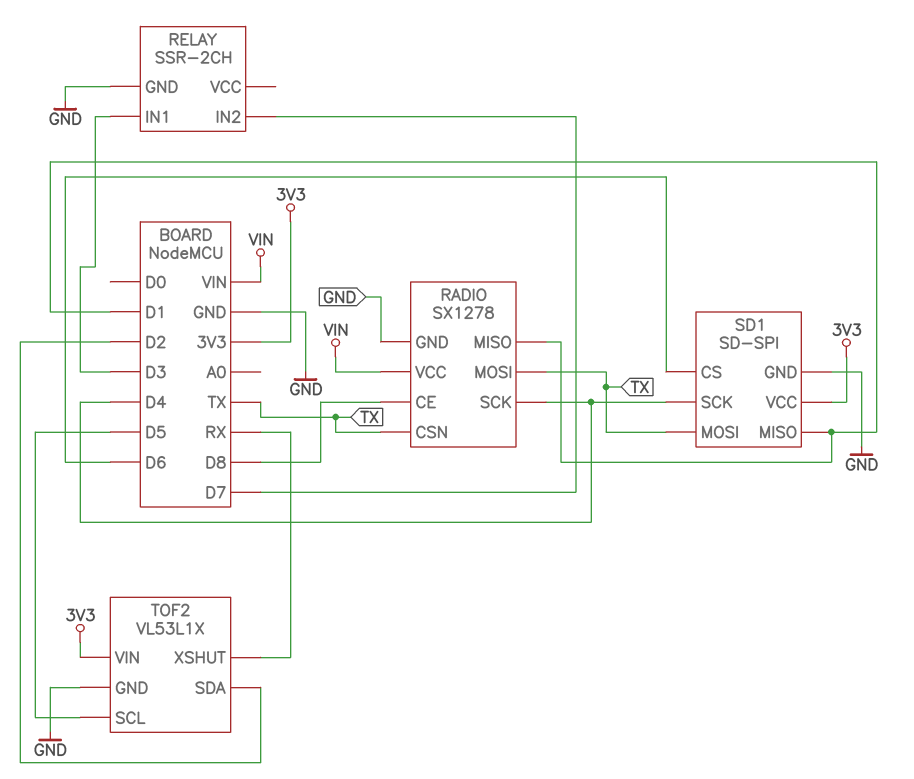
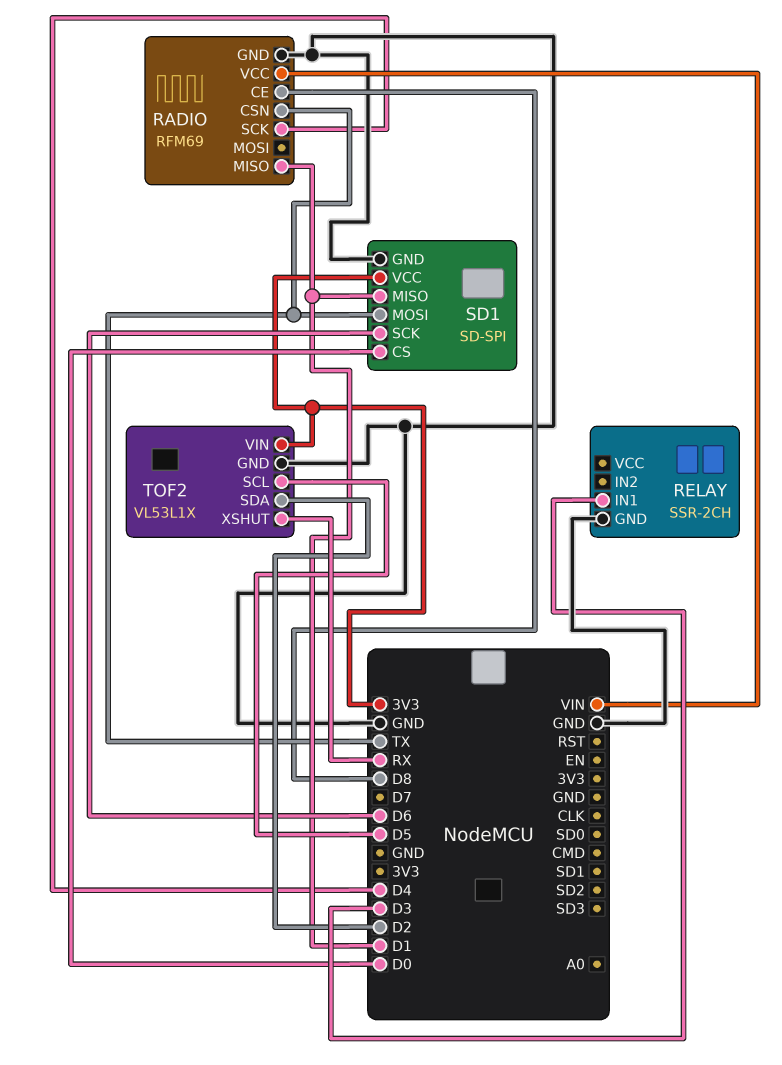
RADIO: SX1278 -> RFM69
RADIO pin MOSI: TX -> none
RELAY pin IN2: D7 -> none
SD1 pin CS: D6 -> D0
SD1 pin SCK: D4 -> D6

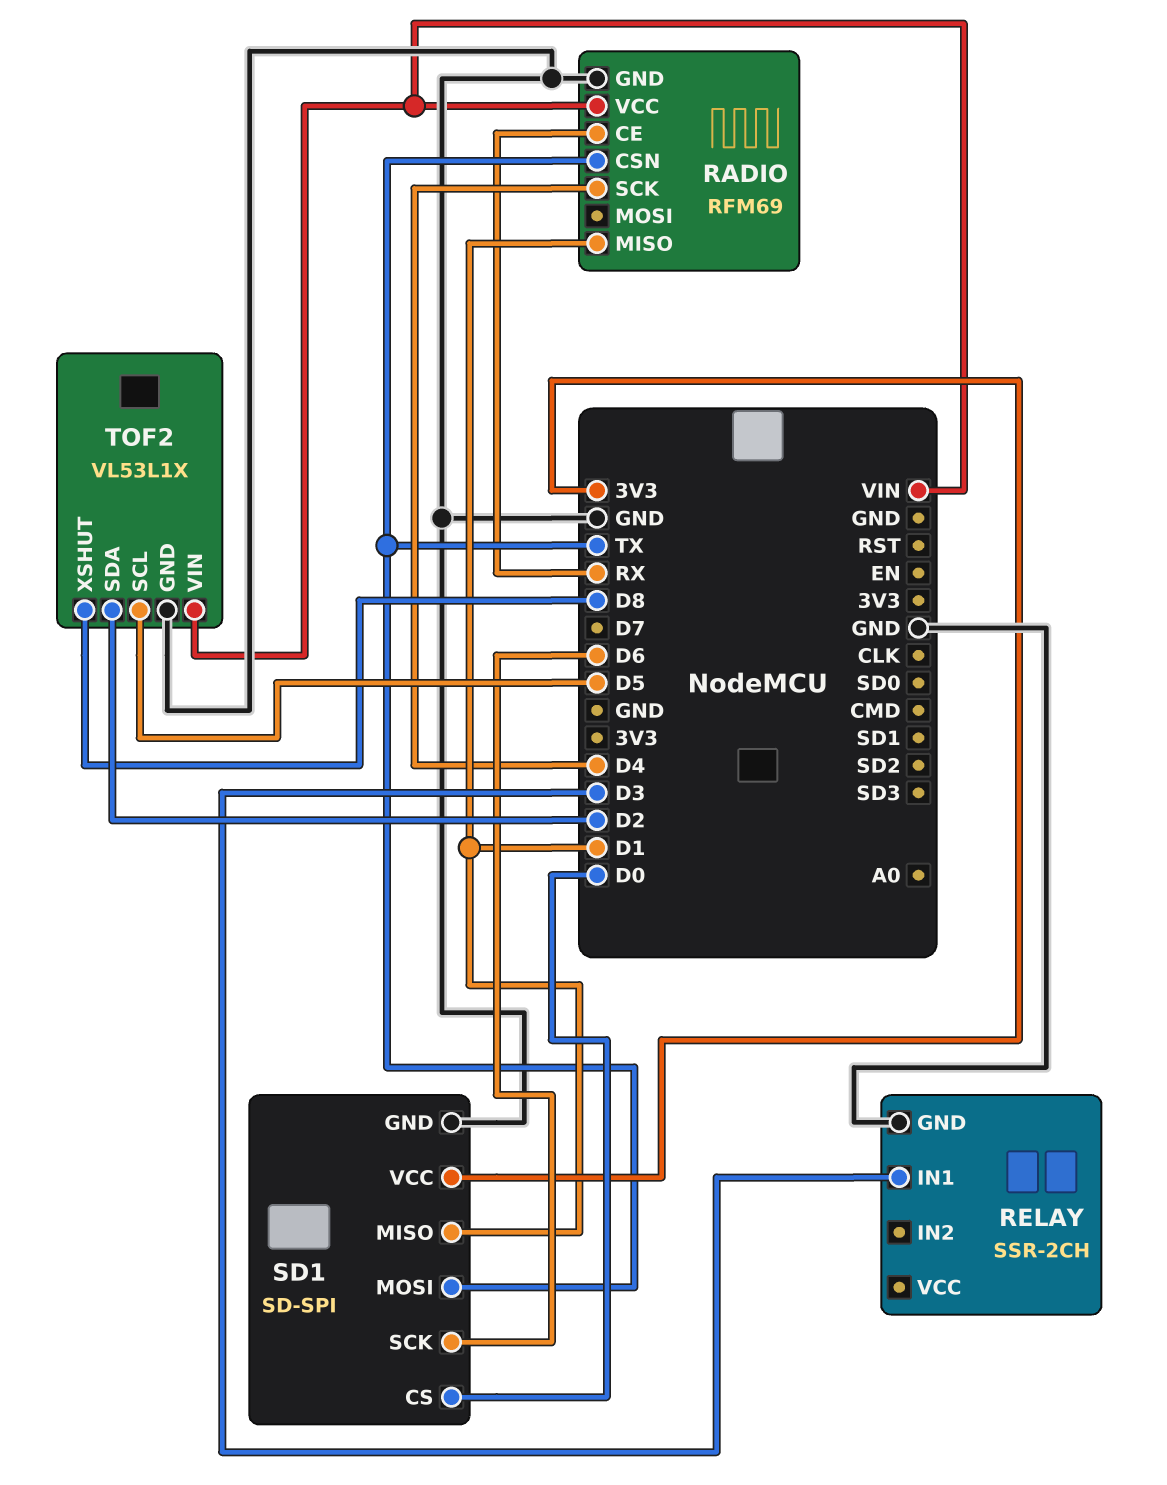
RADIO pin CE: D8 -> RX
TOF2 pin VIN: 3V3 -> VIN
TOF2 pin XSHUT: RX -> D8

